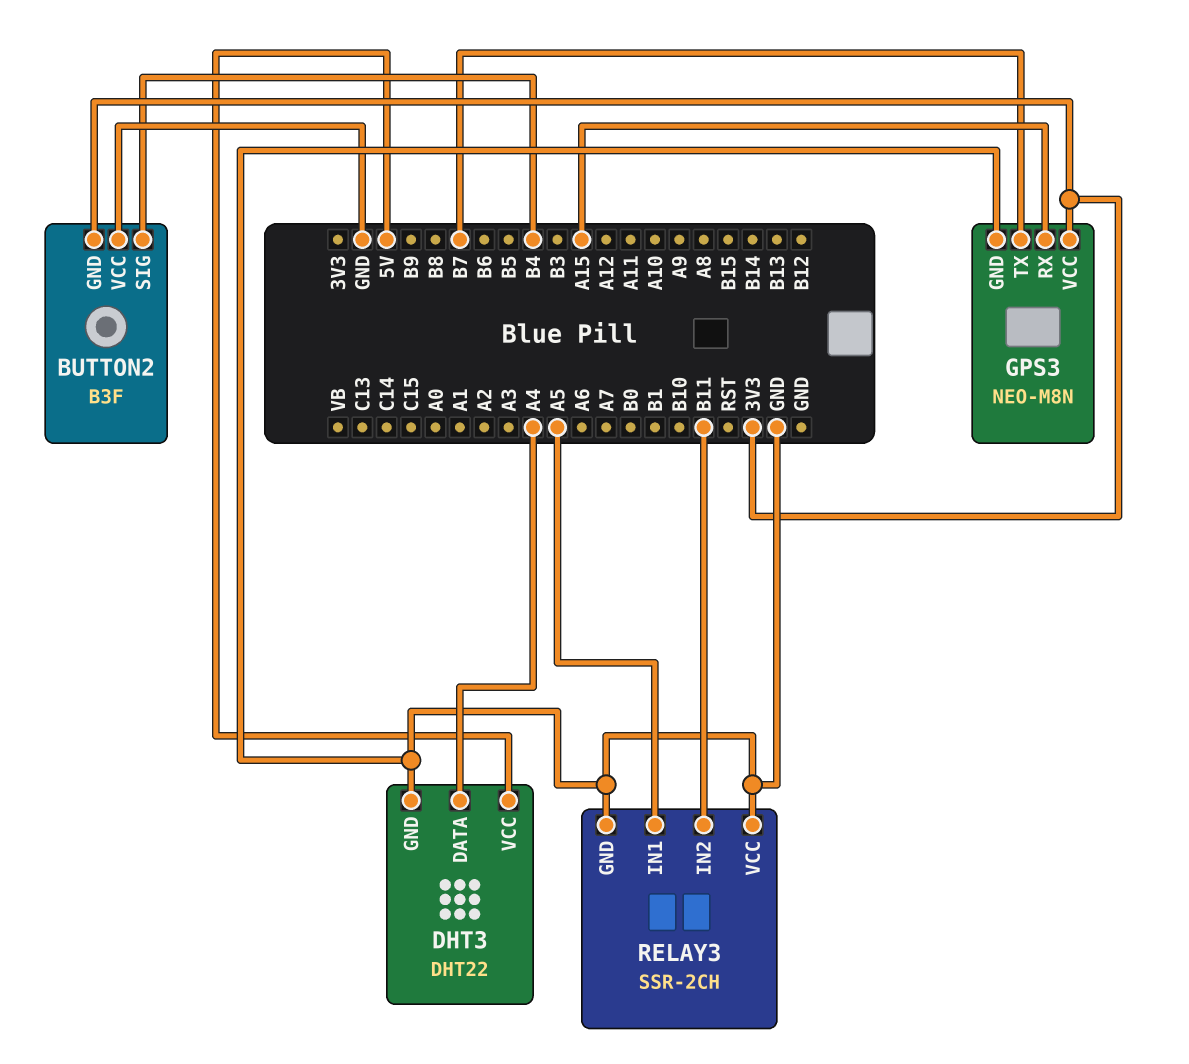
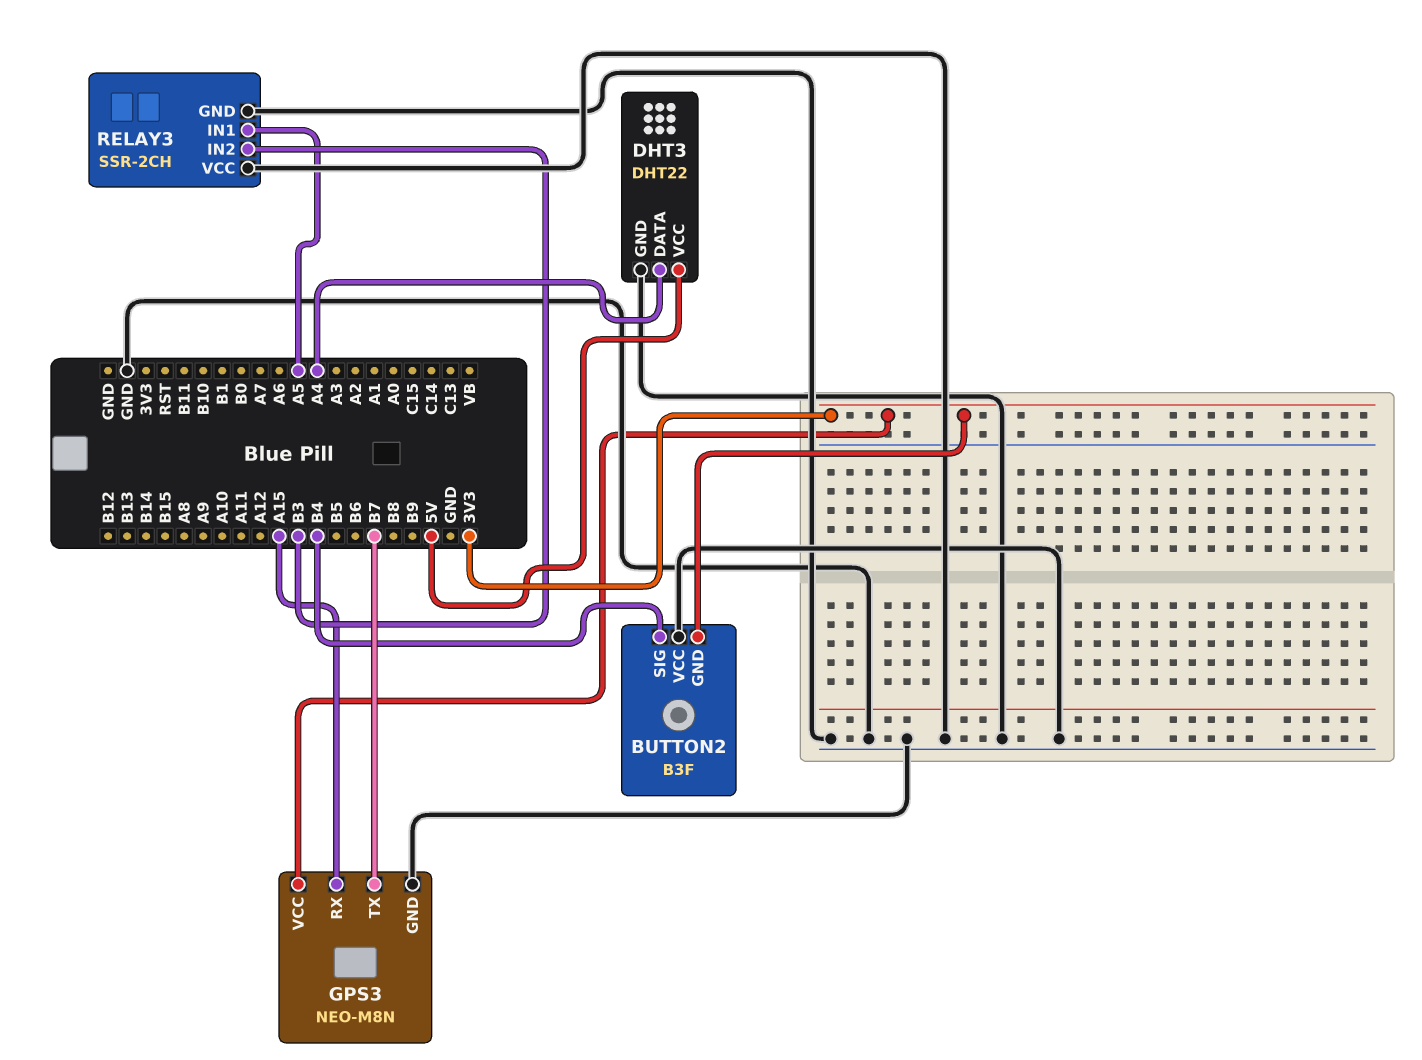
RELAY3 pin IN2: B11 -> B3

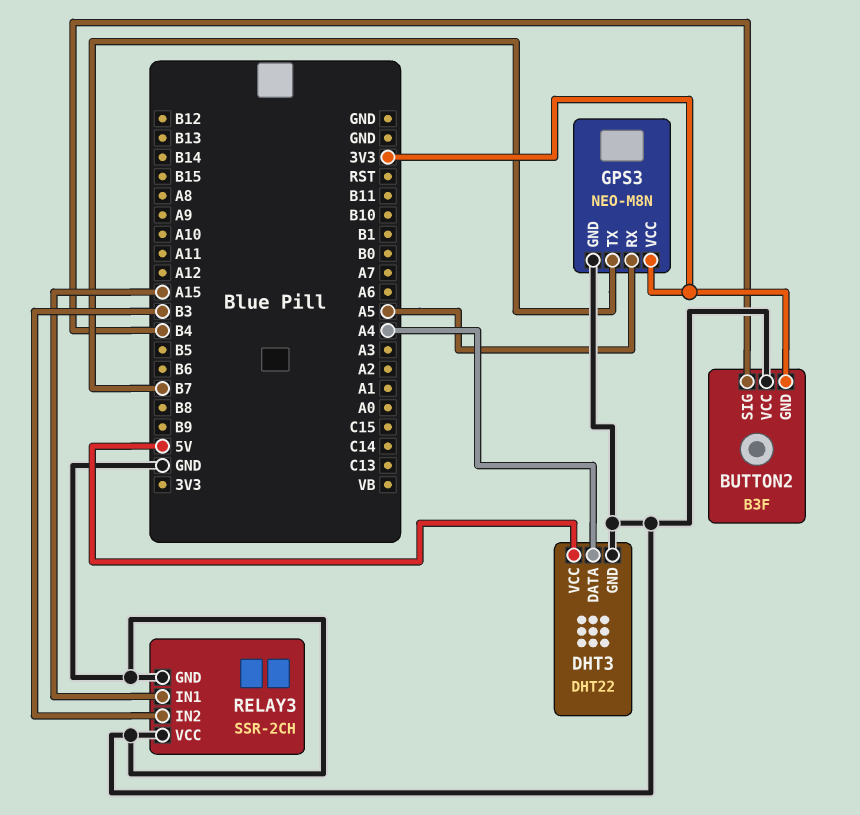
GPS3 pin RX: A15 -> A5
RELAY3 pin IN1: A5 -> A15

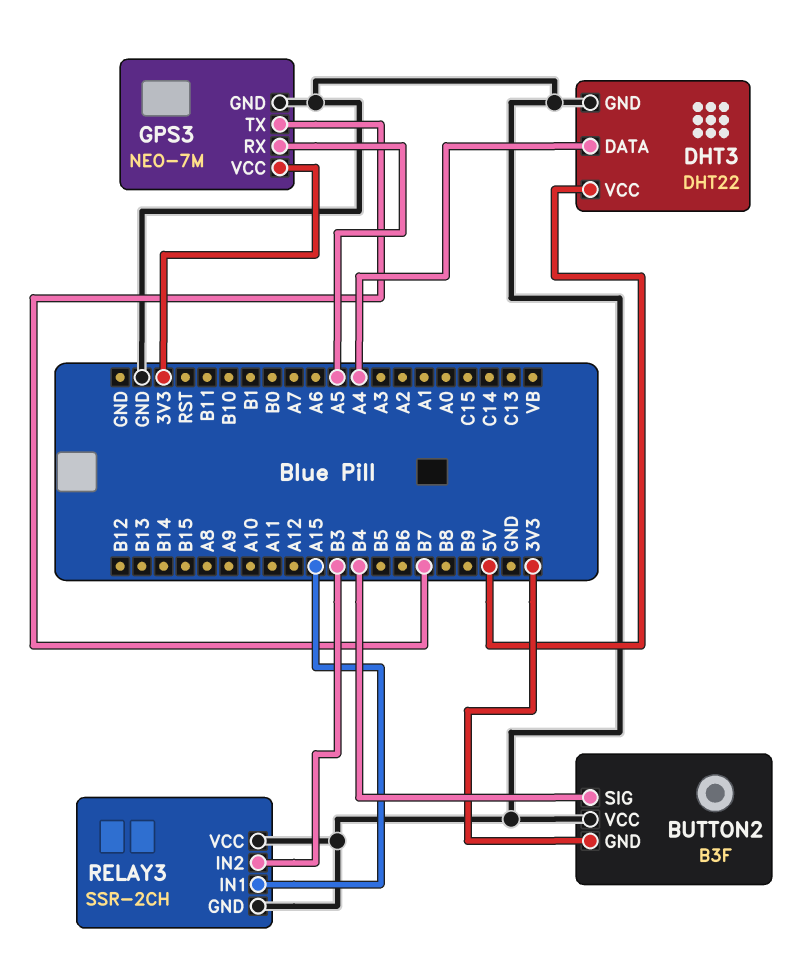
GPS3: NEO-M8N -> NEO-7M

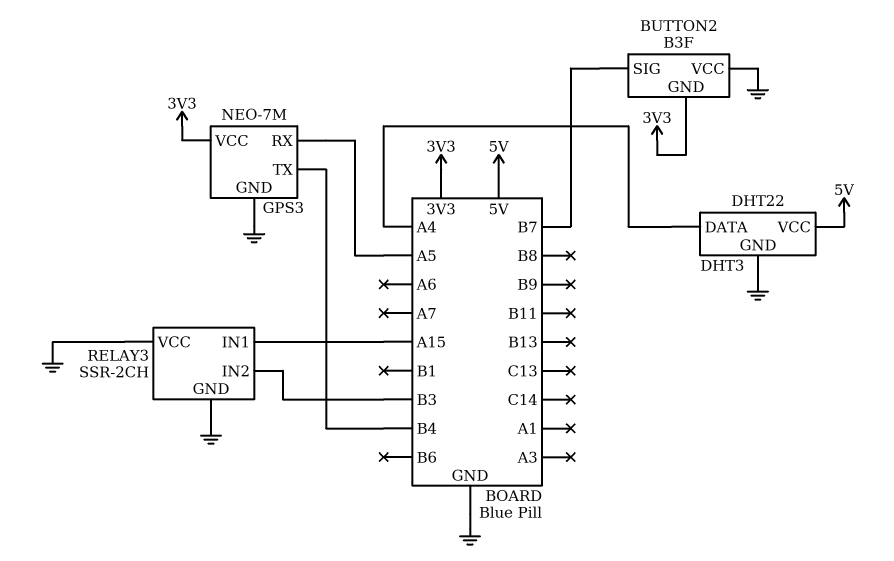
BUTTON2 pin SIG: B4 -> B7
GPS3 pin TX: B7 -> B4

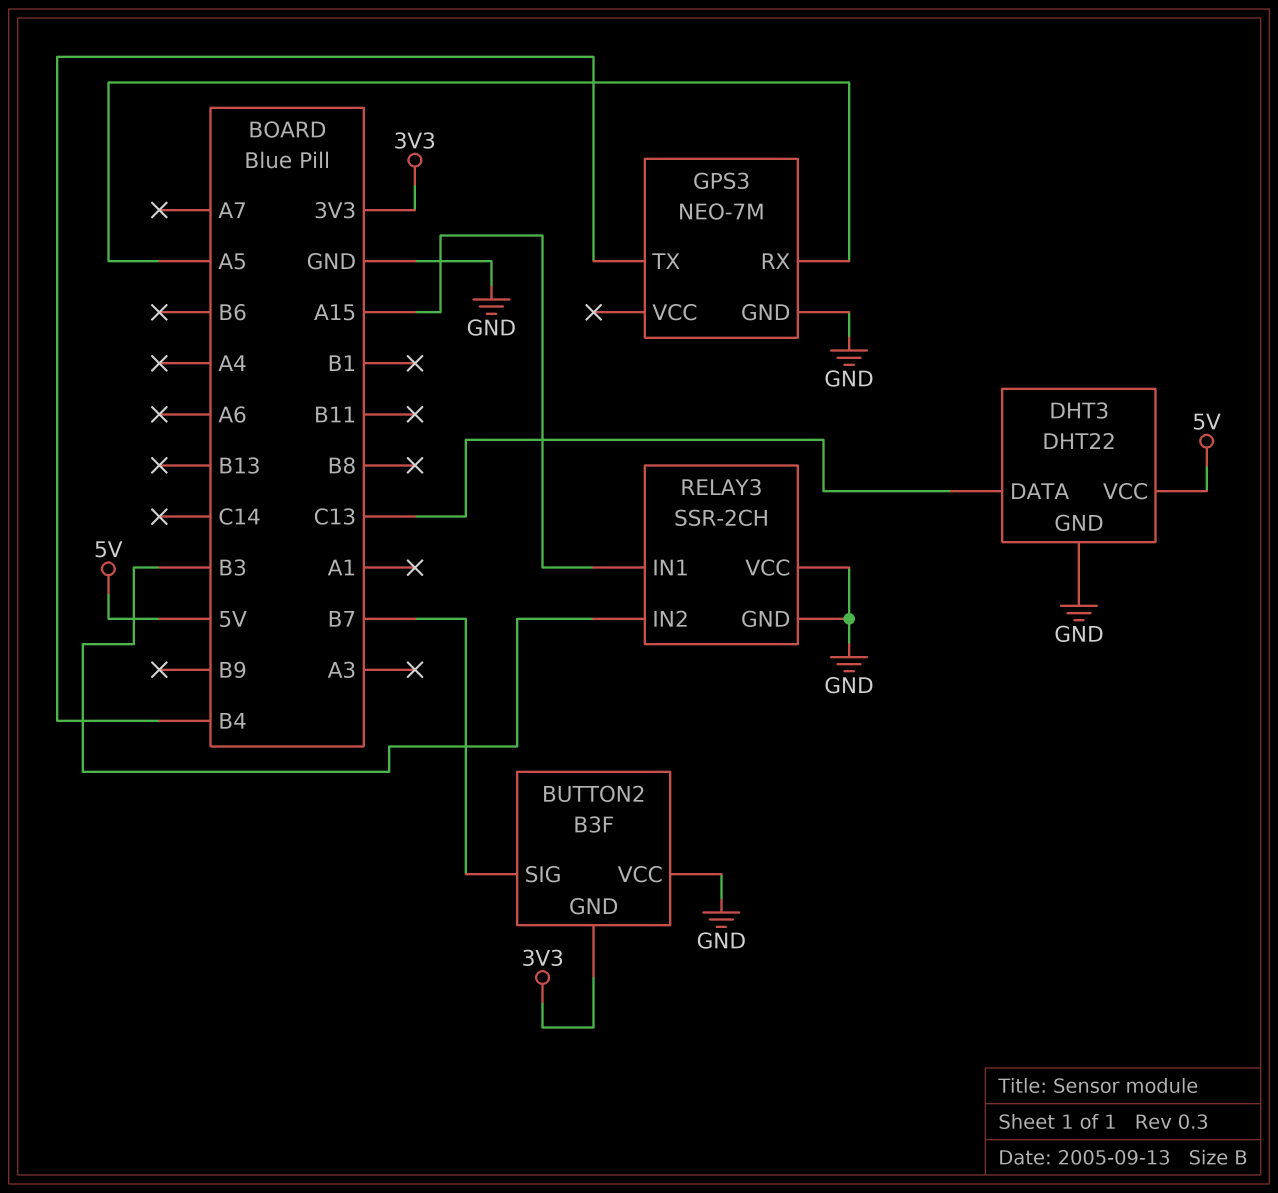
DHT3 pin DATA: A4 -> C13
GPS3 pin VCC: 3V3 -> none

